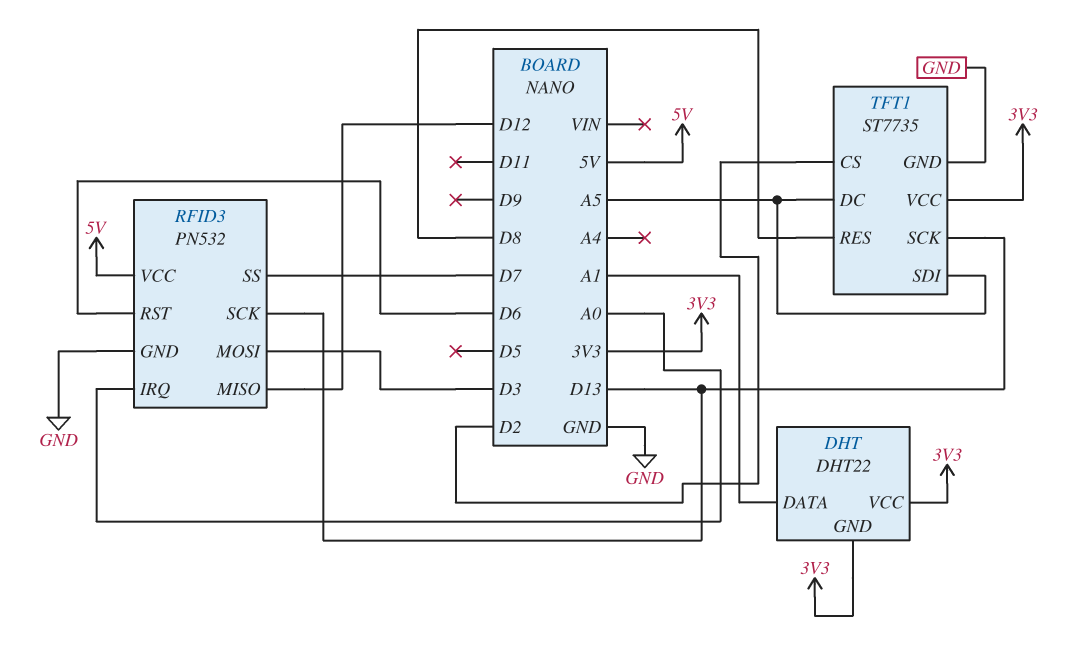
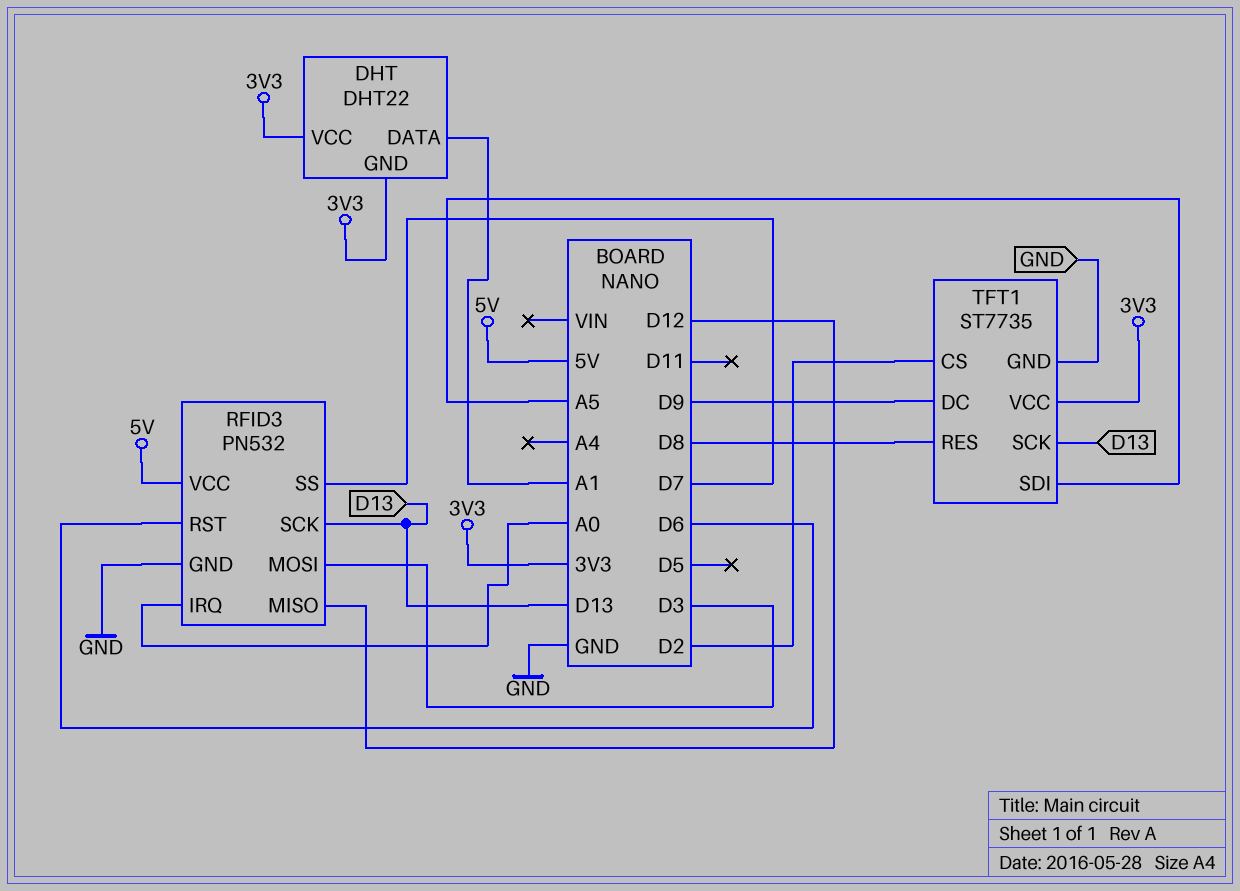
TFT1 pin DC: A5 -> D9

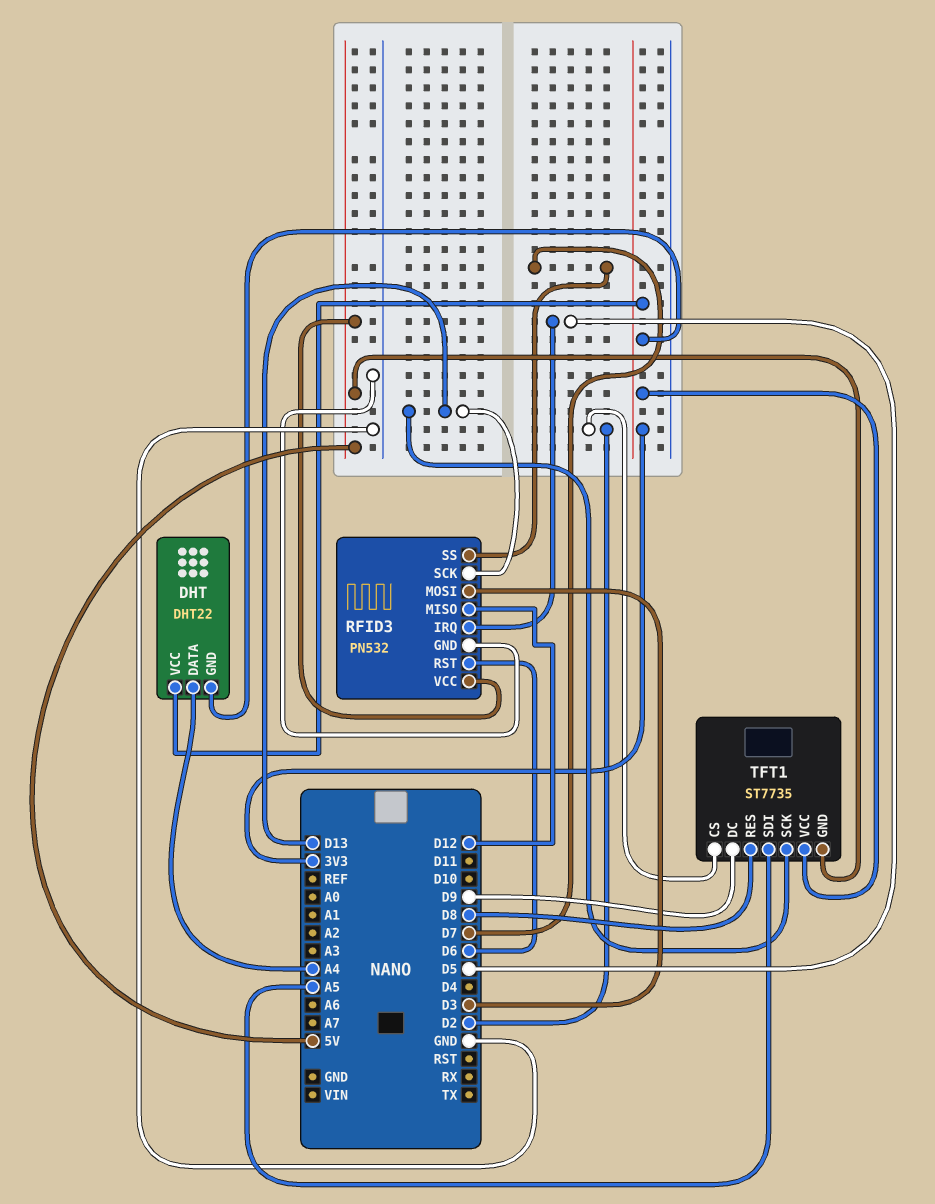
DHT pin DATA: A1 -> A4
RFID3 pin IRQ: A0 -> D5
TFT1 pin GND: GND -> 5V

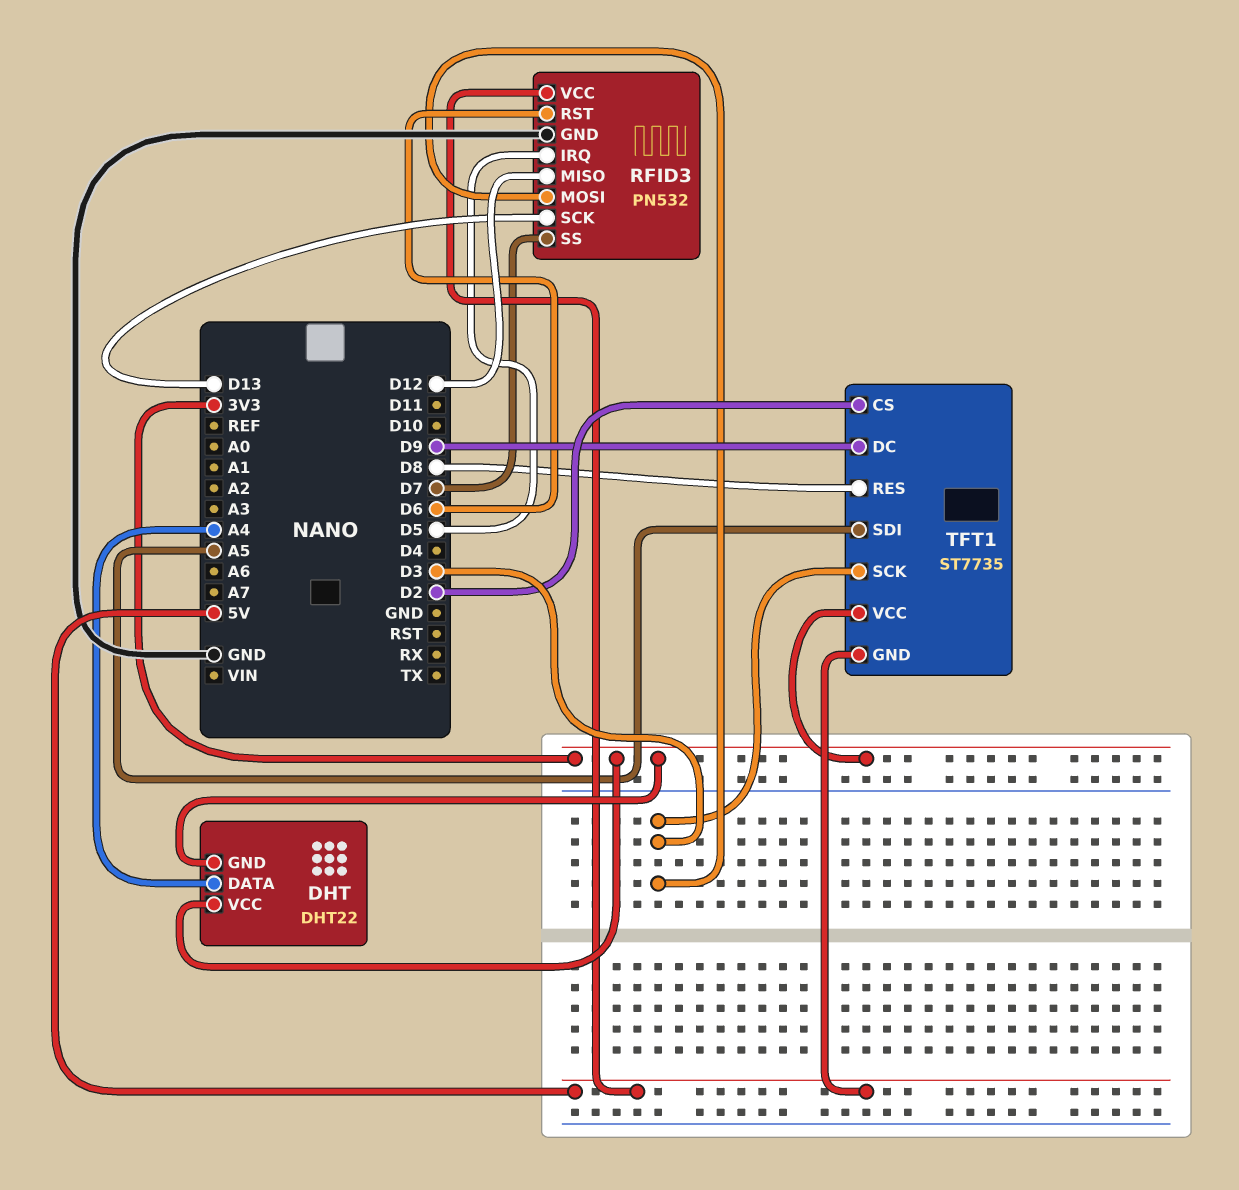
TFT1 pin SCK: D13 -> D3

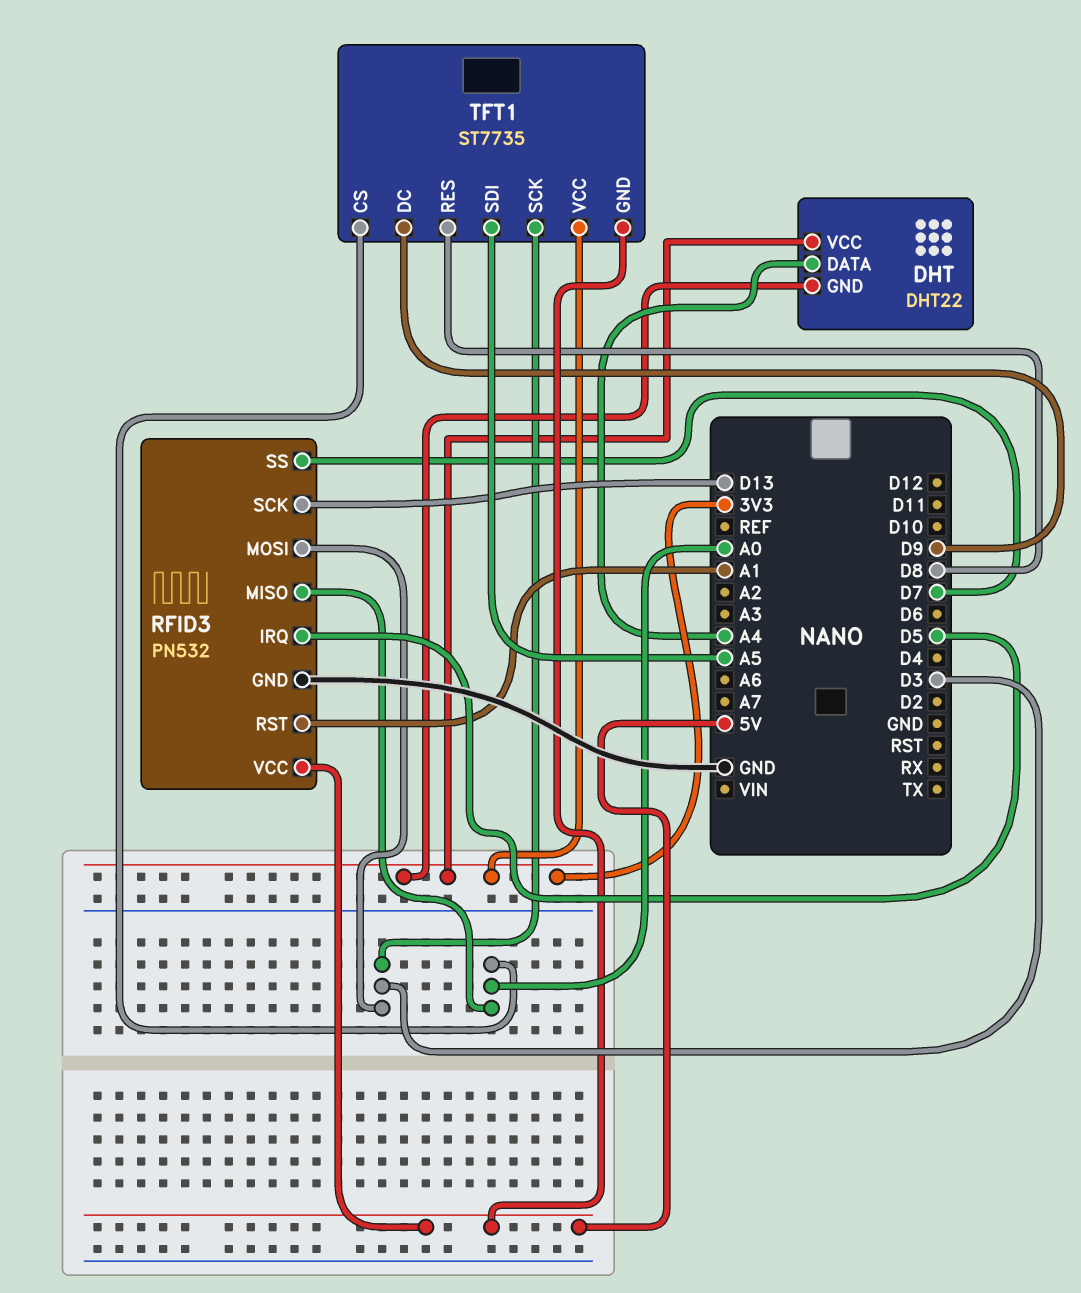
RFID3 pin MISO: D12 -> A0
RFID3 pin RST: D6 -> A1
TFT1 pin CS: D2 -> A0

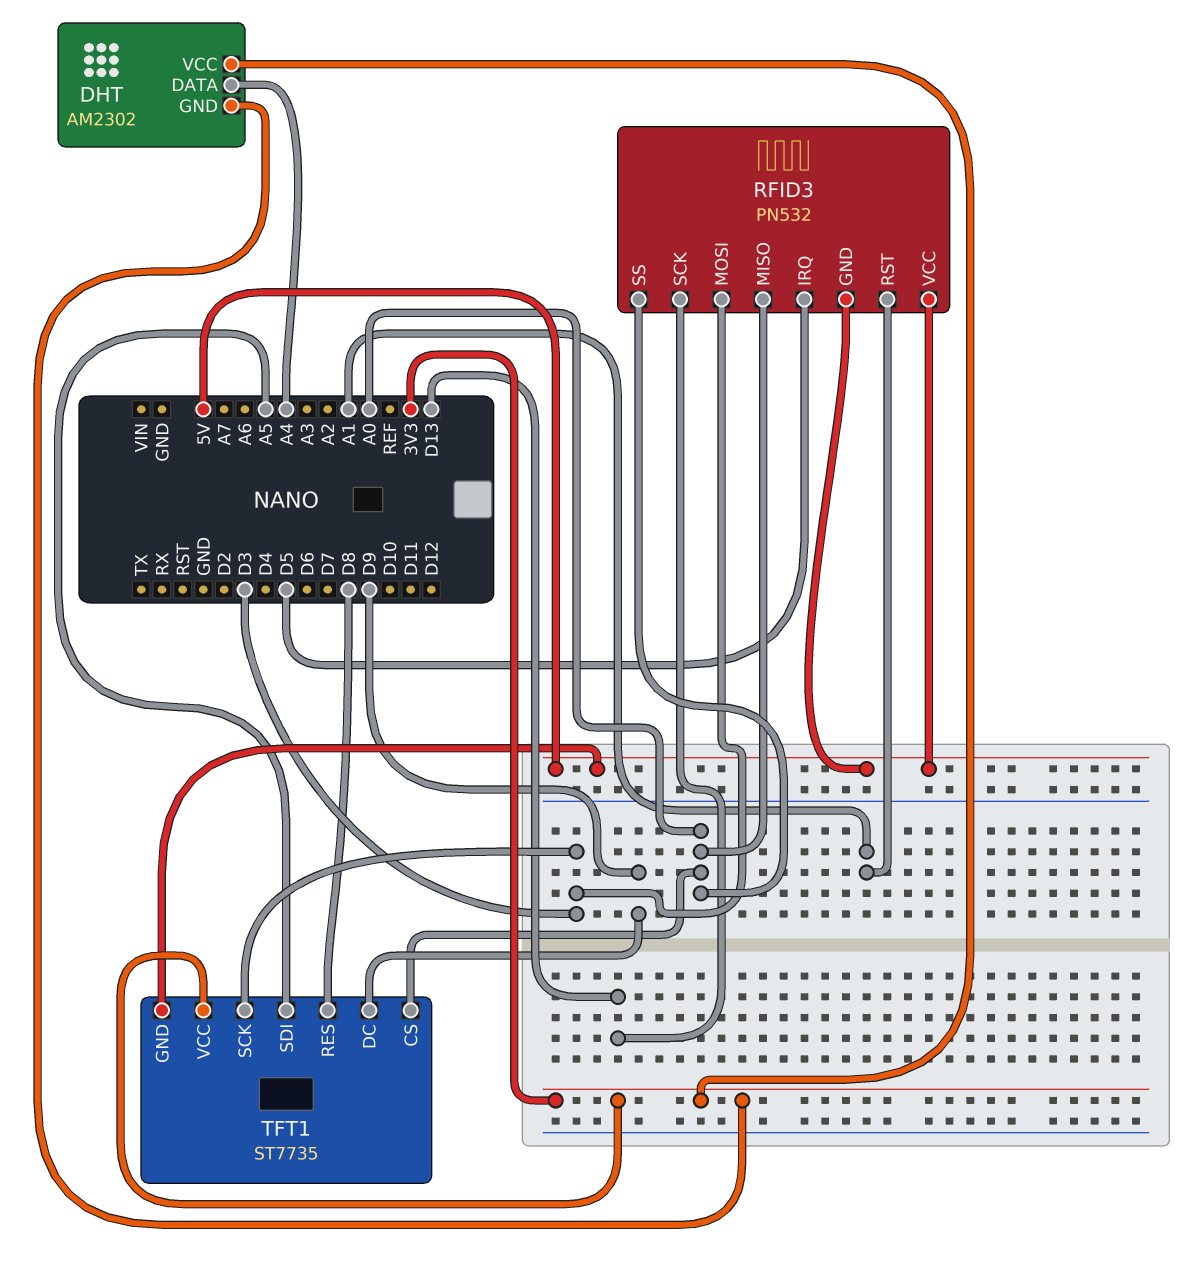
DHT: DHT22 -> AM2302
RFID3 pin GND: GND -> 5V
RFID3 pin SS: D7 -> A0

